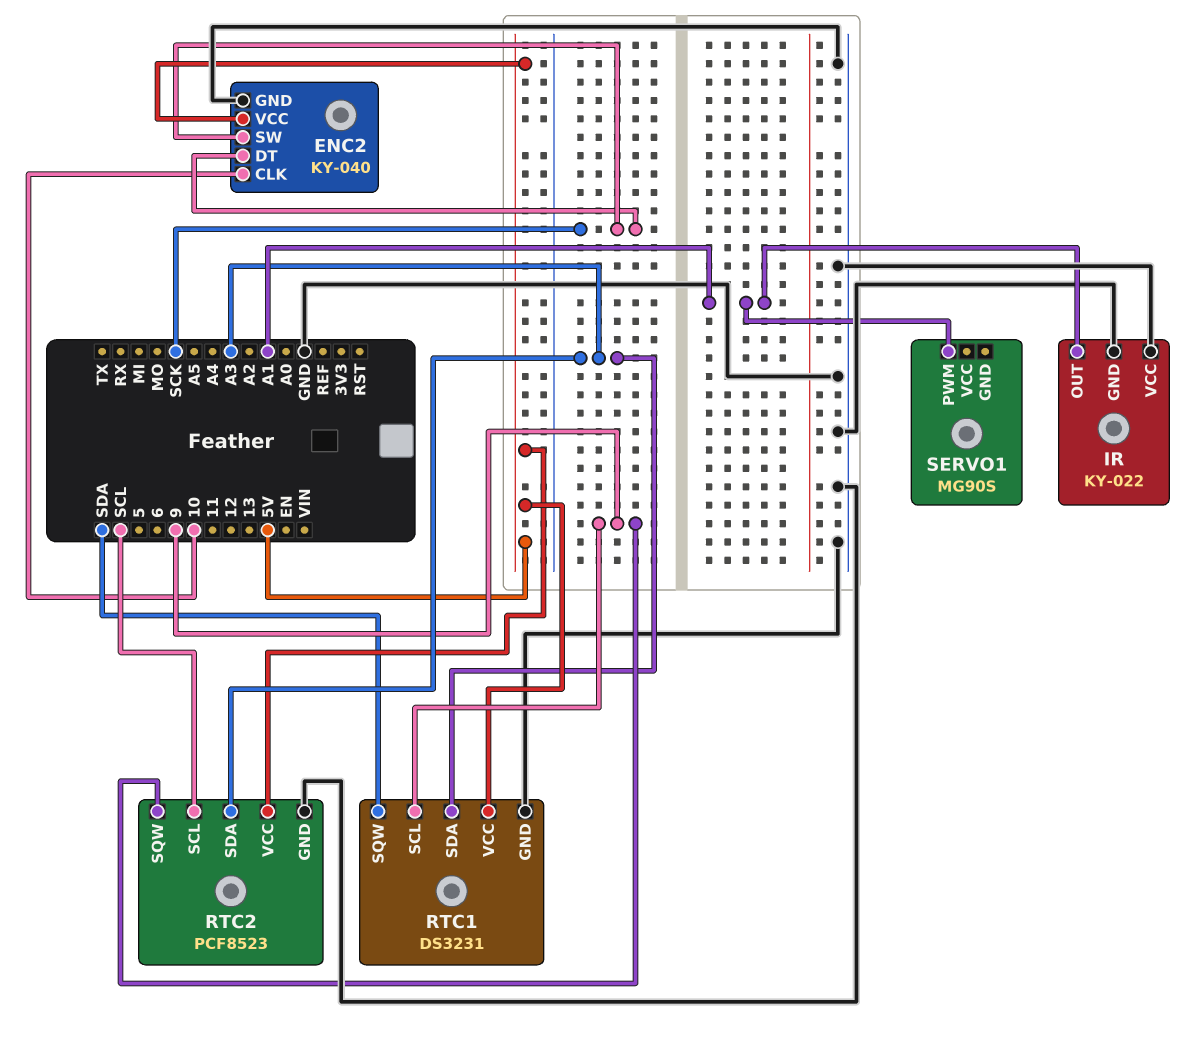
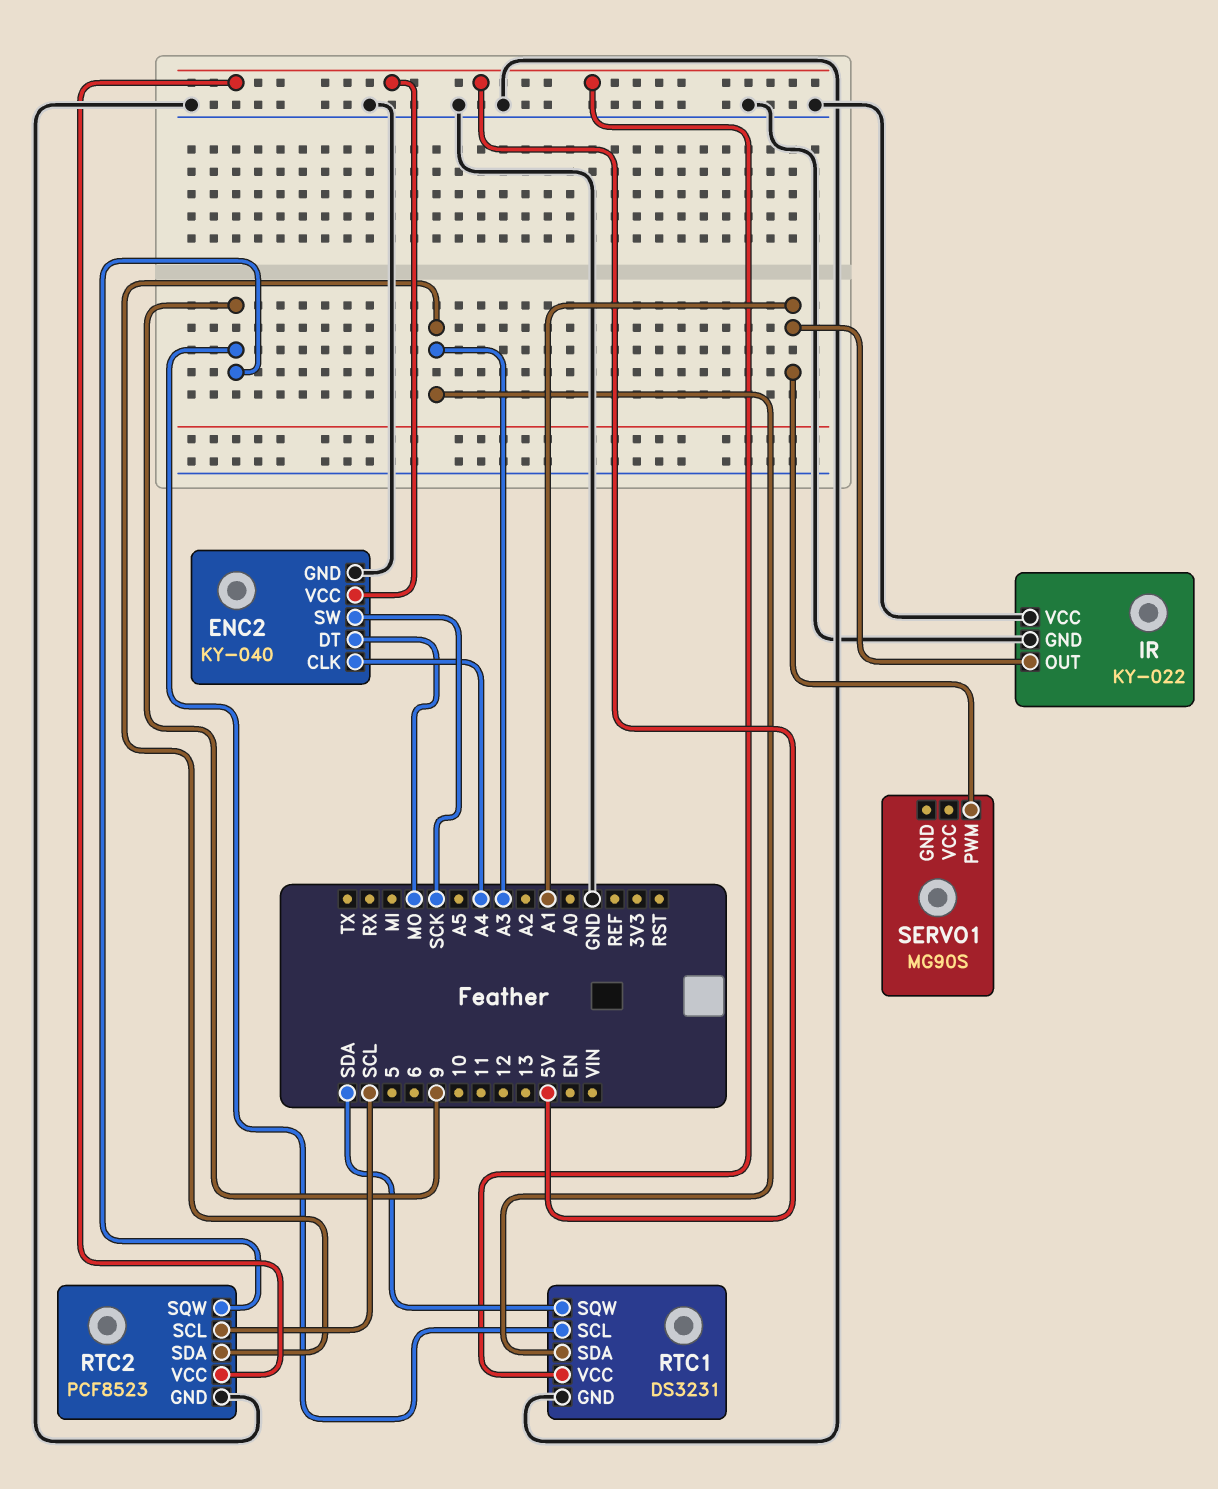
ENC2 pin CLK: 10 -> A4
ENC2 pin DT: SCK -> MO

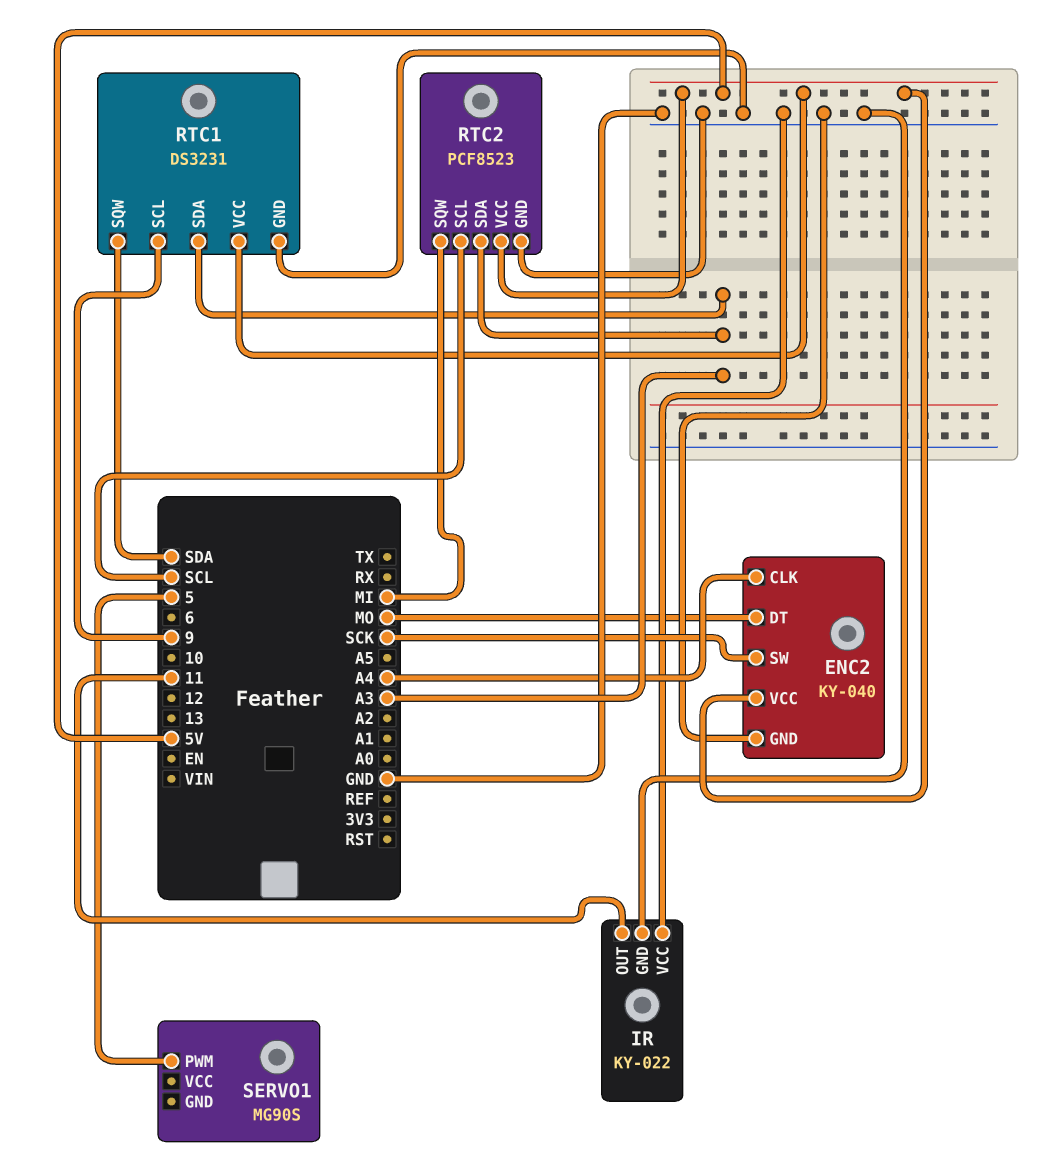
IR pin OUT: A1 -> 11
RTC2 pin SQW: 9 -> MI
SERVO1 pin PWM: A1 -> 5

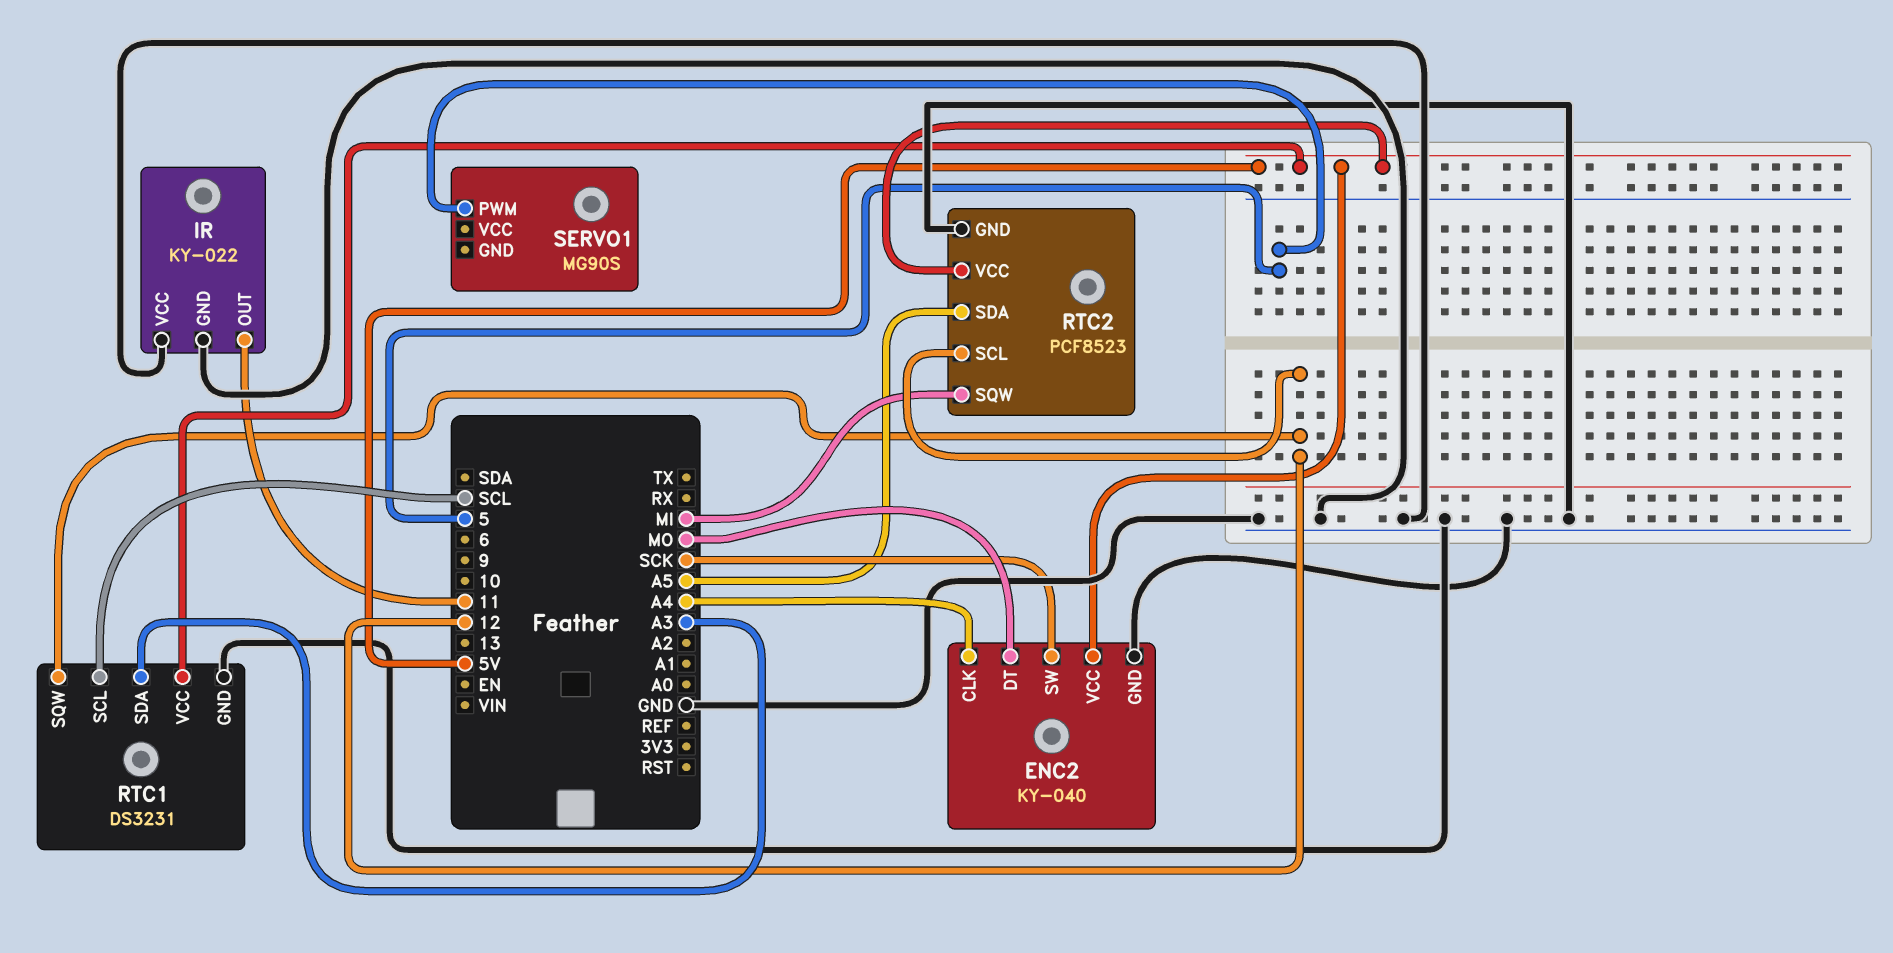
RTC1 pin SCL: 9 -> SCL
RTC1 pin SQW: SDA -> 12
RTC2 pin SCL: SCL -> 12
RTC2 pin SDA: A3 -> A5

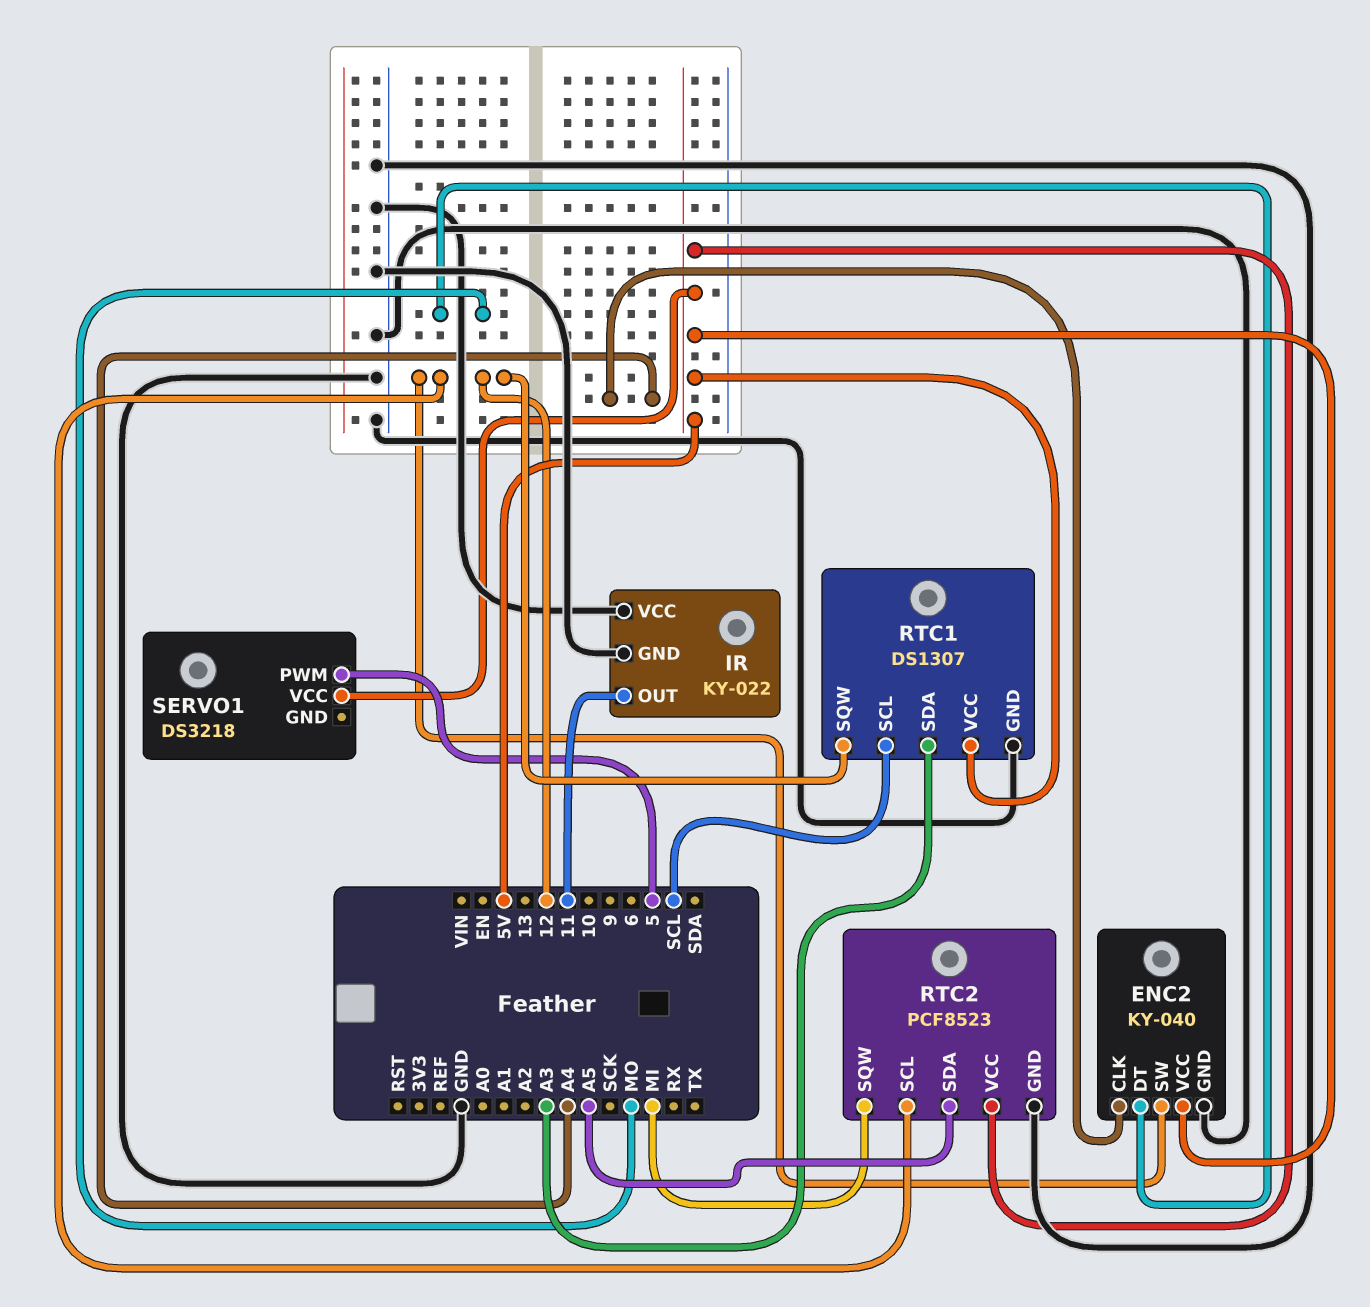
ENC2 pin SW: SCK -> 12
RTC1: DS3231 -> DS1307
SERVO1: MG90S -> DS3218
SERVO1 pin VCC: none -> 5V

